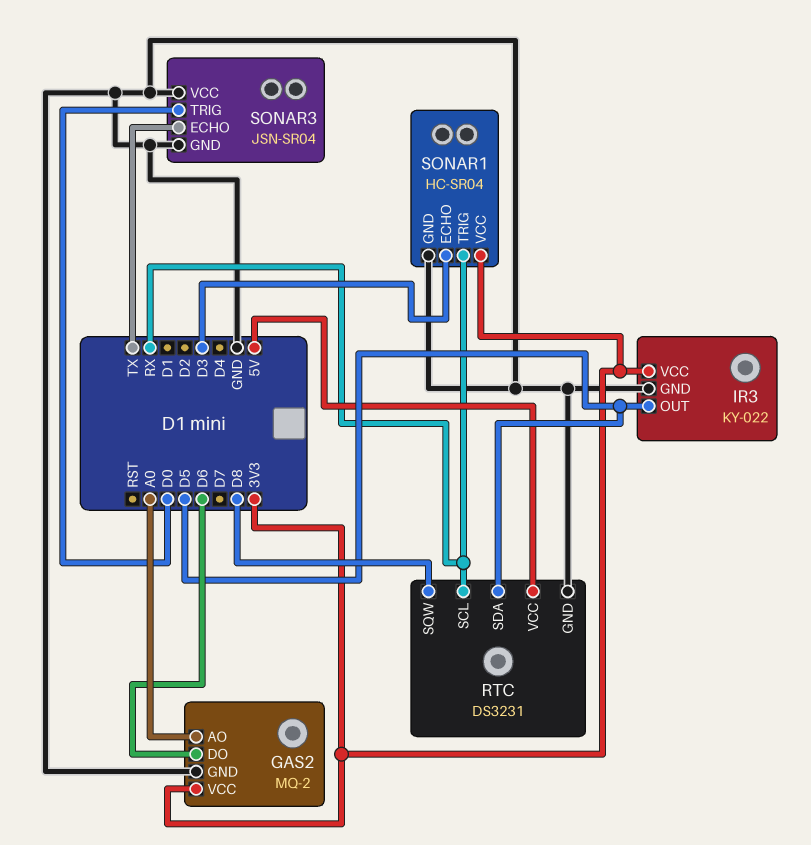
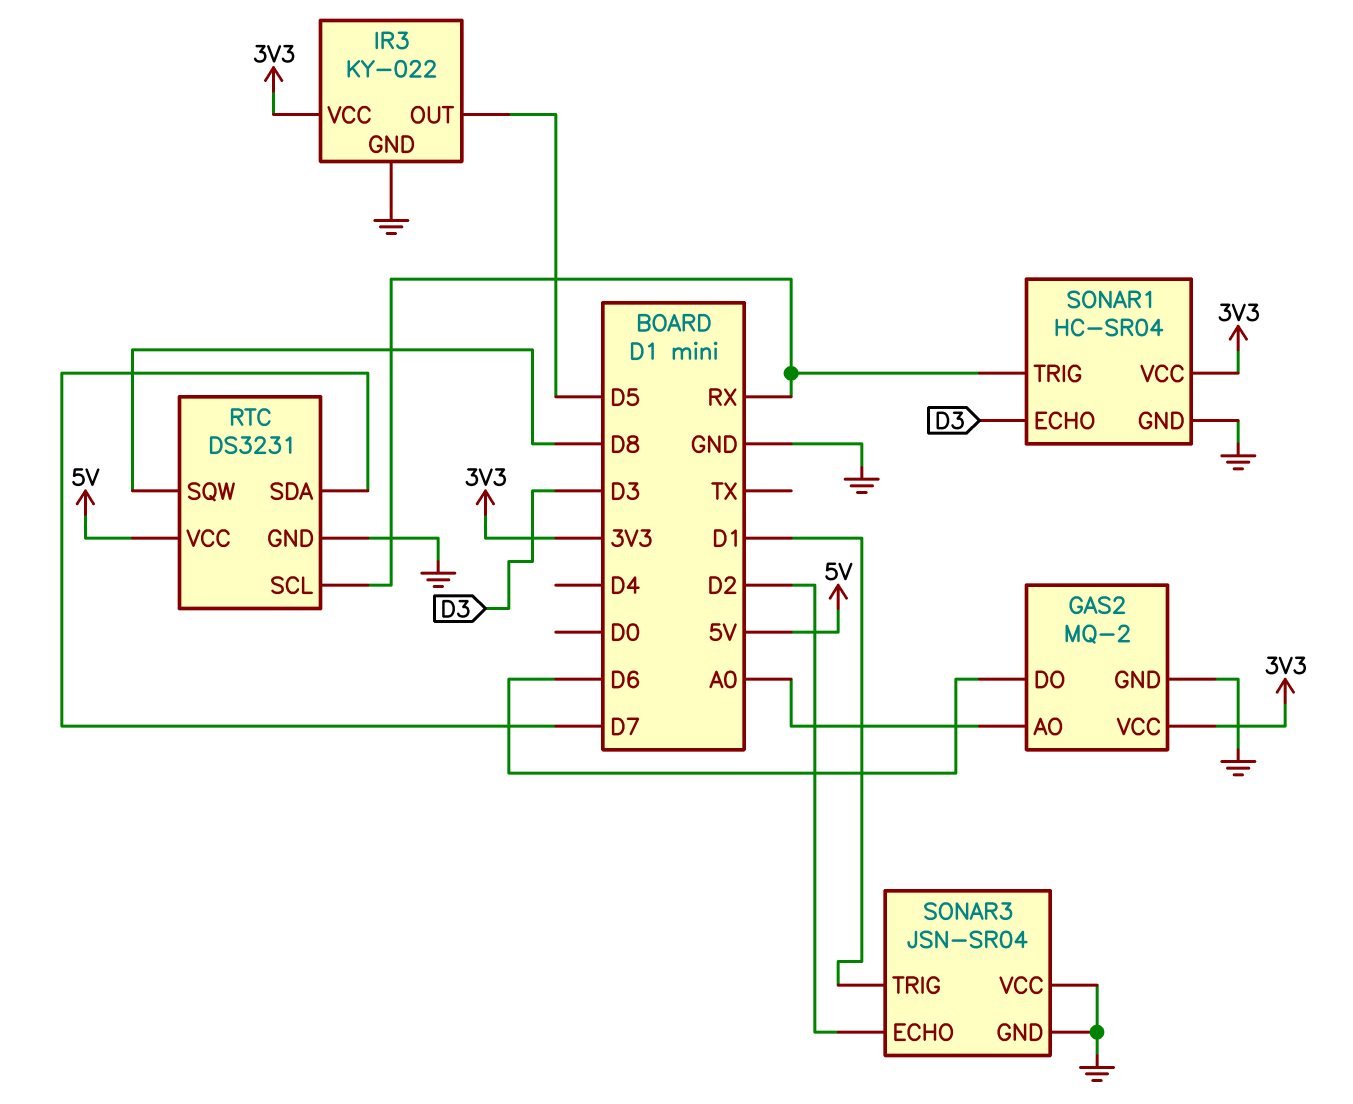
RTC pin SDA: D5 -> D7
SONAR3 pin ECHO: TX -> D2
SONAR3 pin TRIG: D0 -> D1

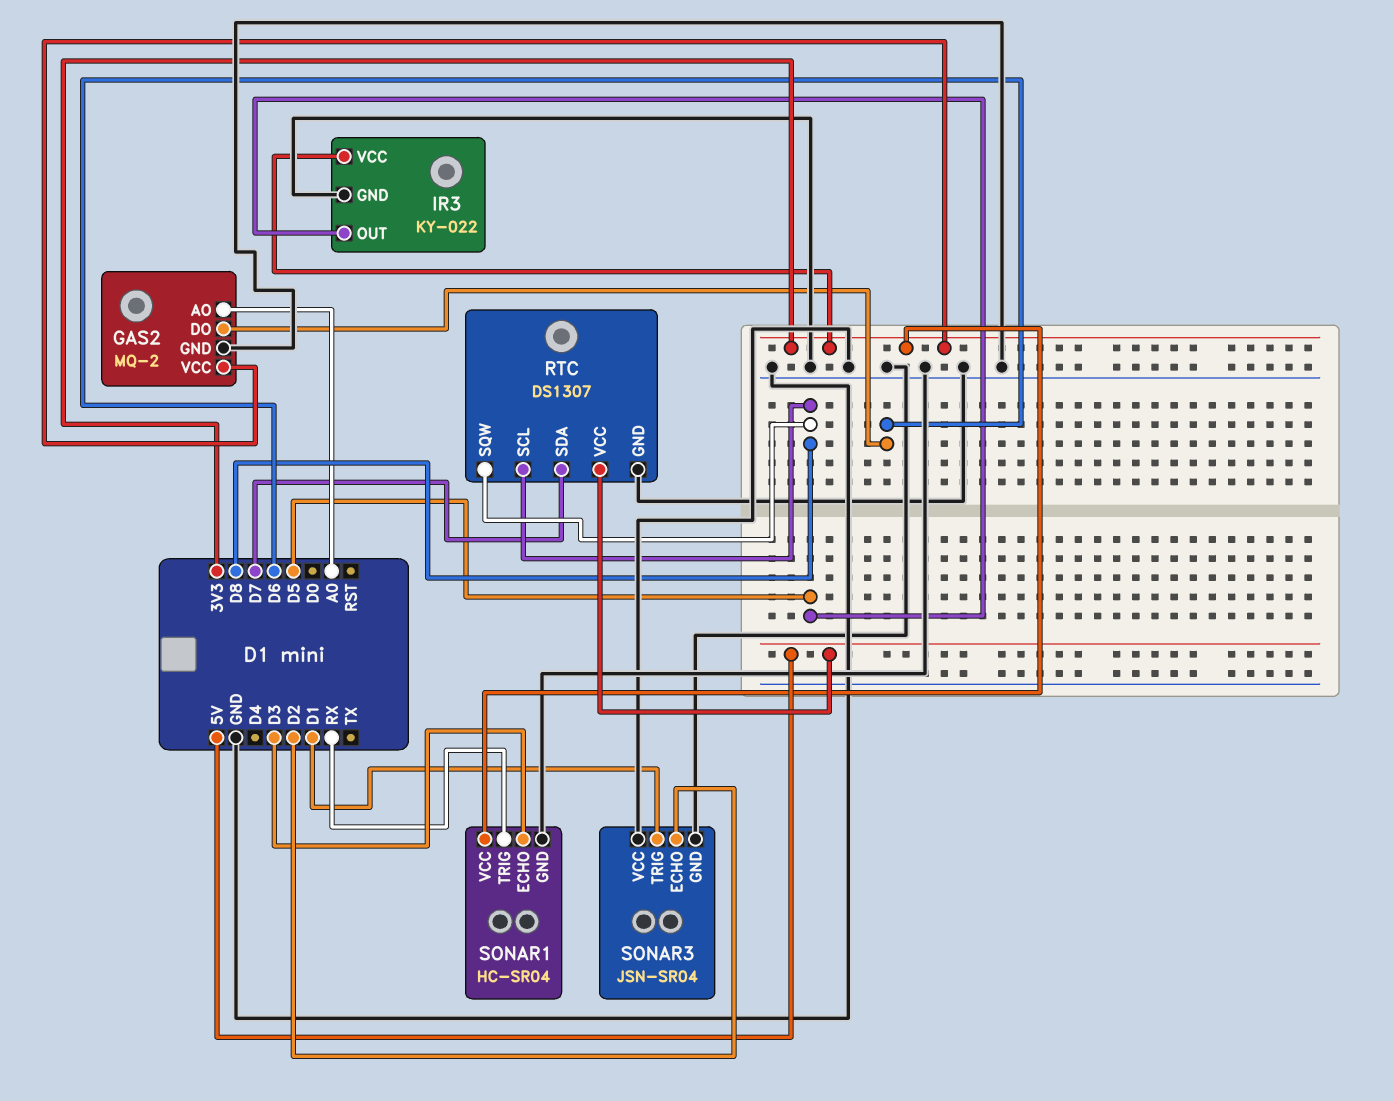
RTC: DS3231 -> DS1307
RTC pin SCL: RX -> D8

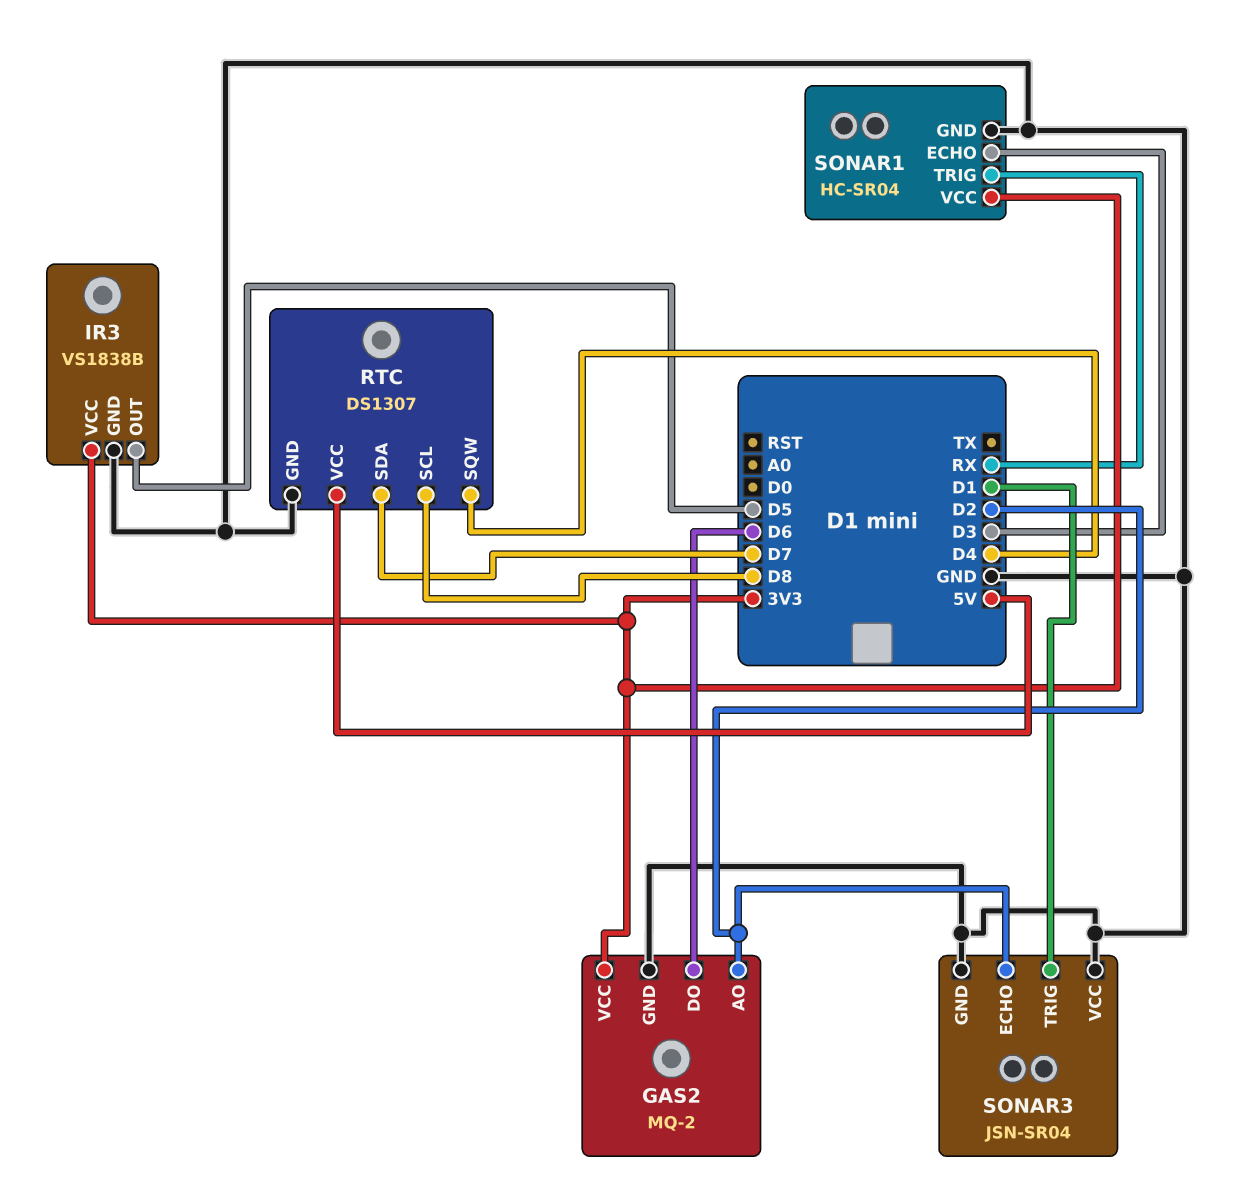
GAS2 pin AO: A0 -> D2
IR3: KY-022 -> VS1838B
RTC pin SQW: D8 -> D4

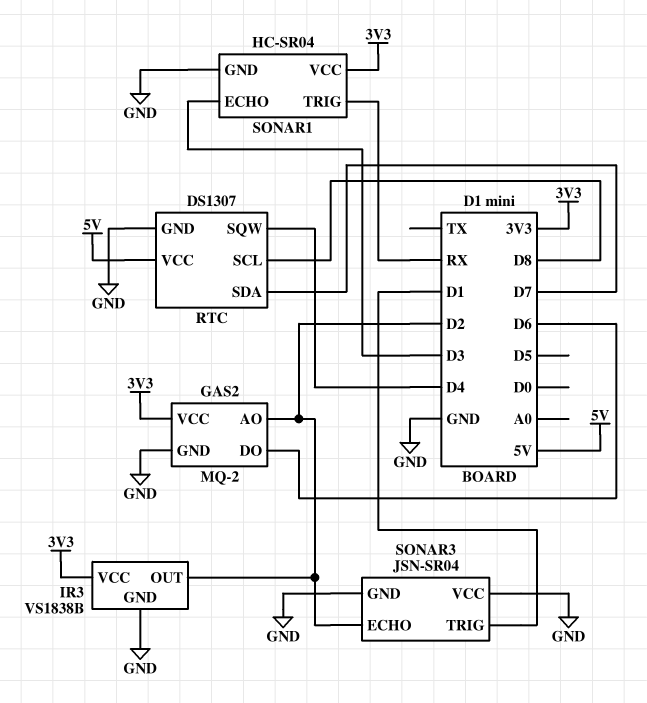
IR3 pin OUT: D5 -> D2

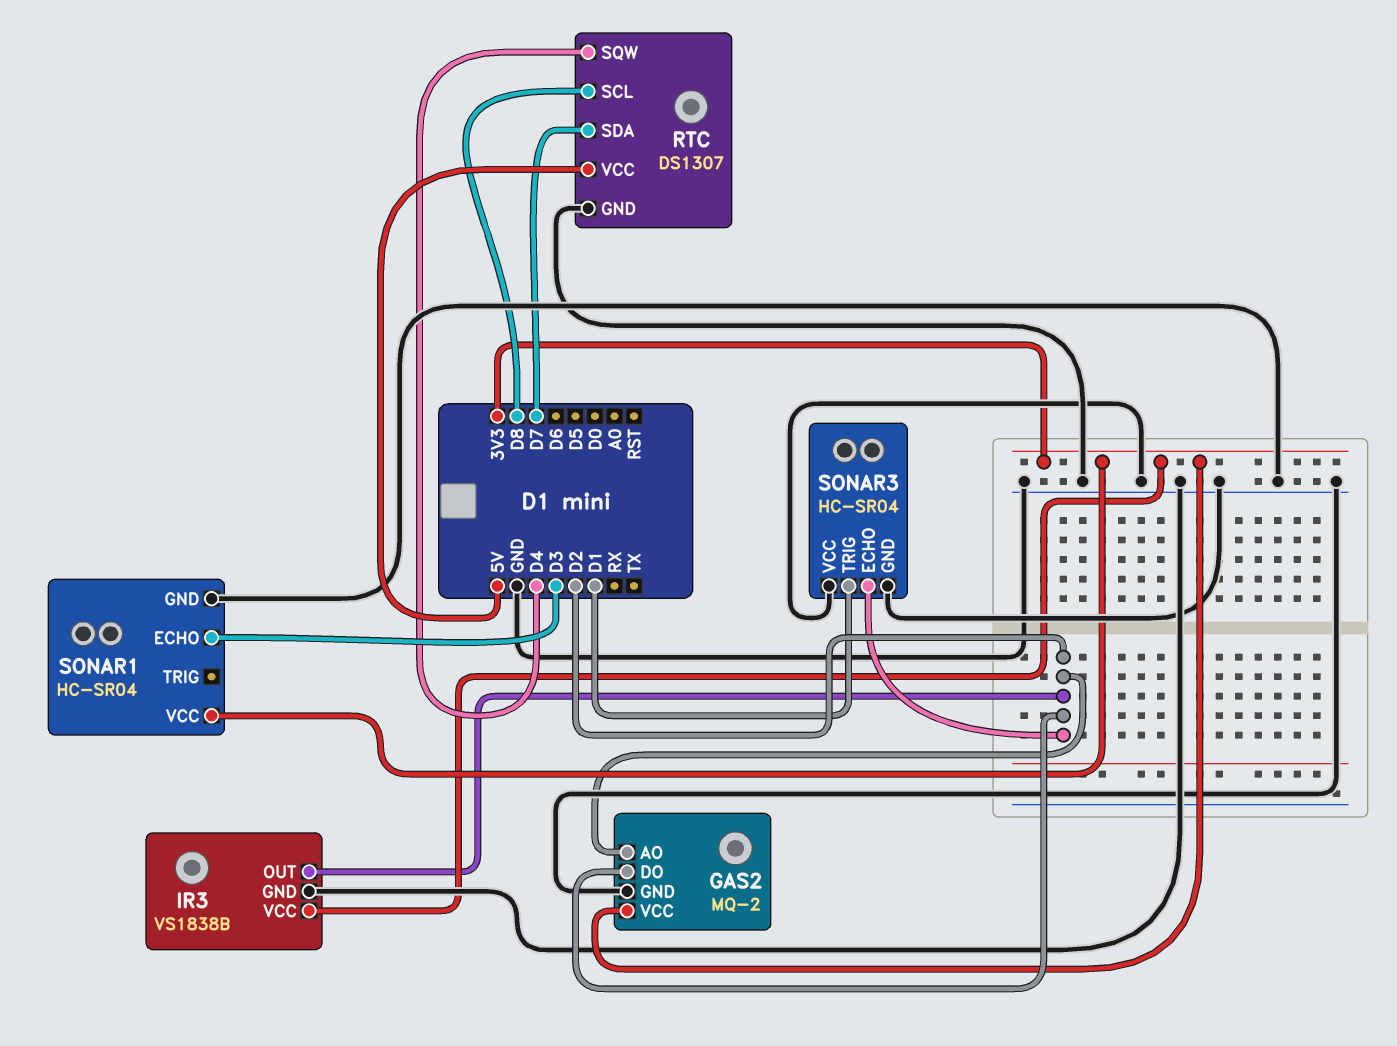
GAS2 pin DO: D6 -> D2
SONAR1 pin TRIG: RX -> none
SONAR3: JSN-SR04 -> HC-SR04

